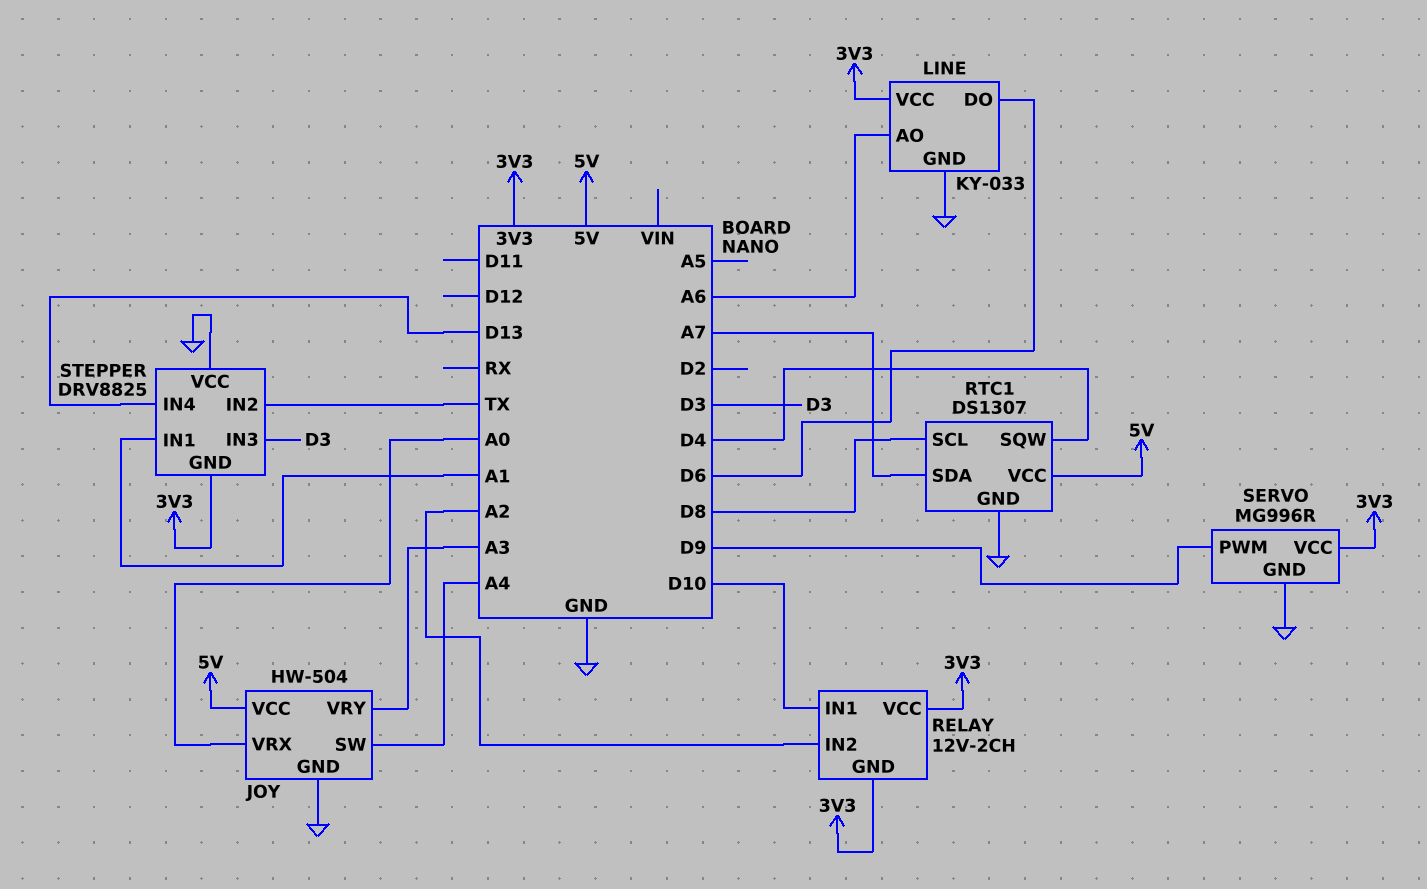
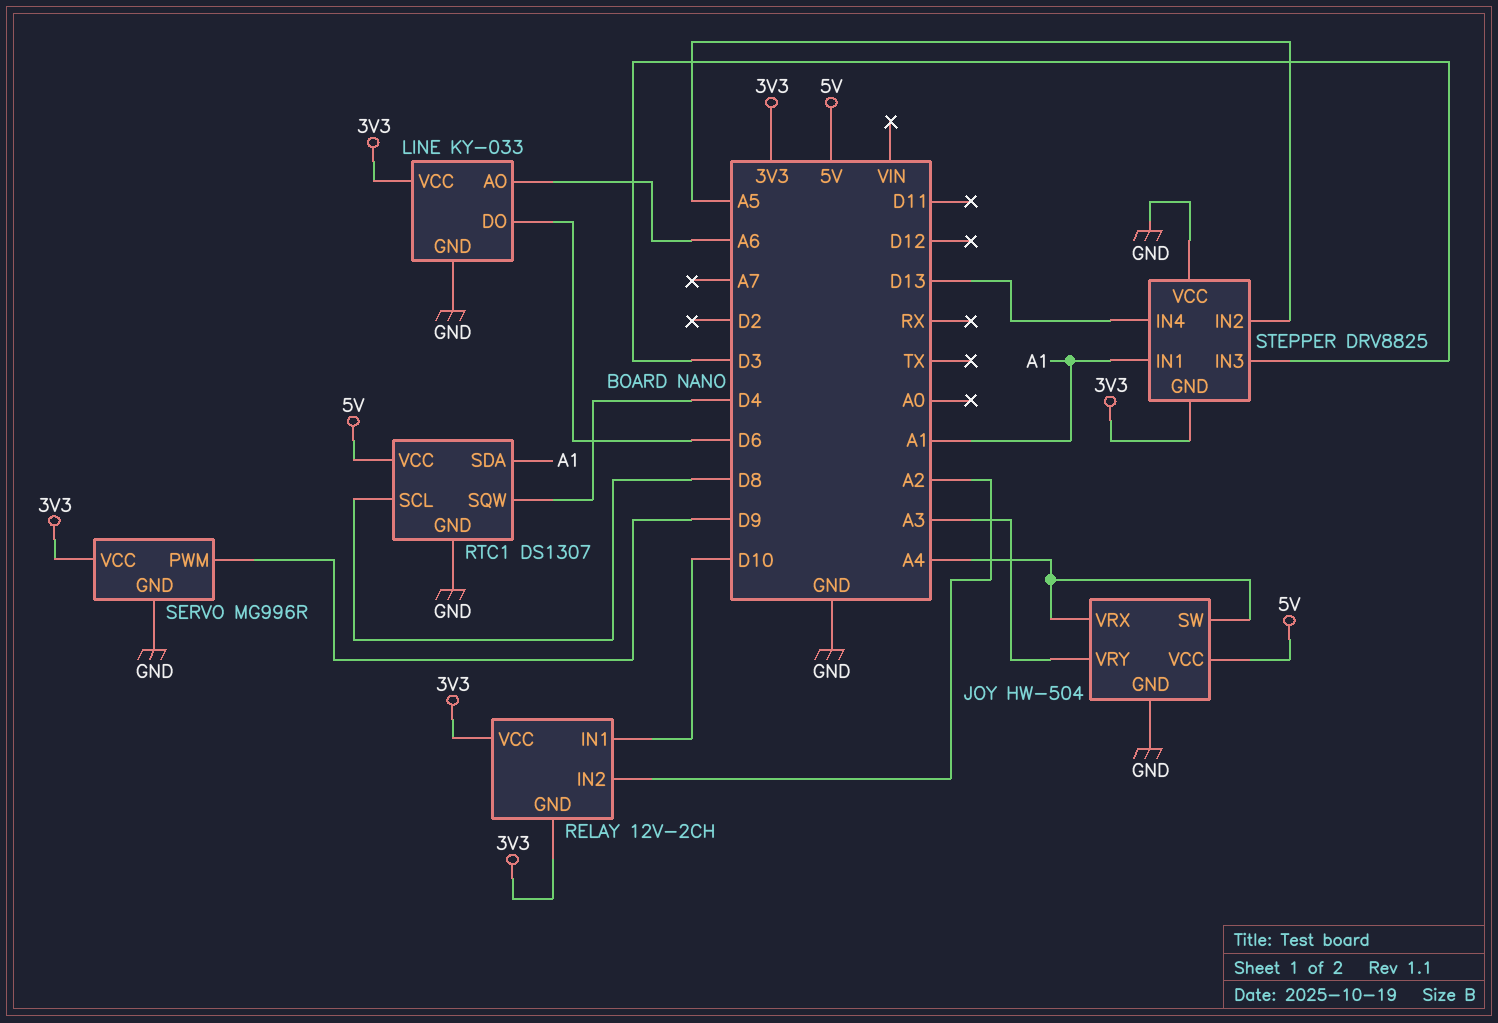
JOY pin VRX: A0 -> A4
RTC1 pin SDA: A7 -> A1
STEPPER pin IN2: TX -> A5

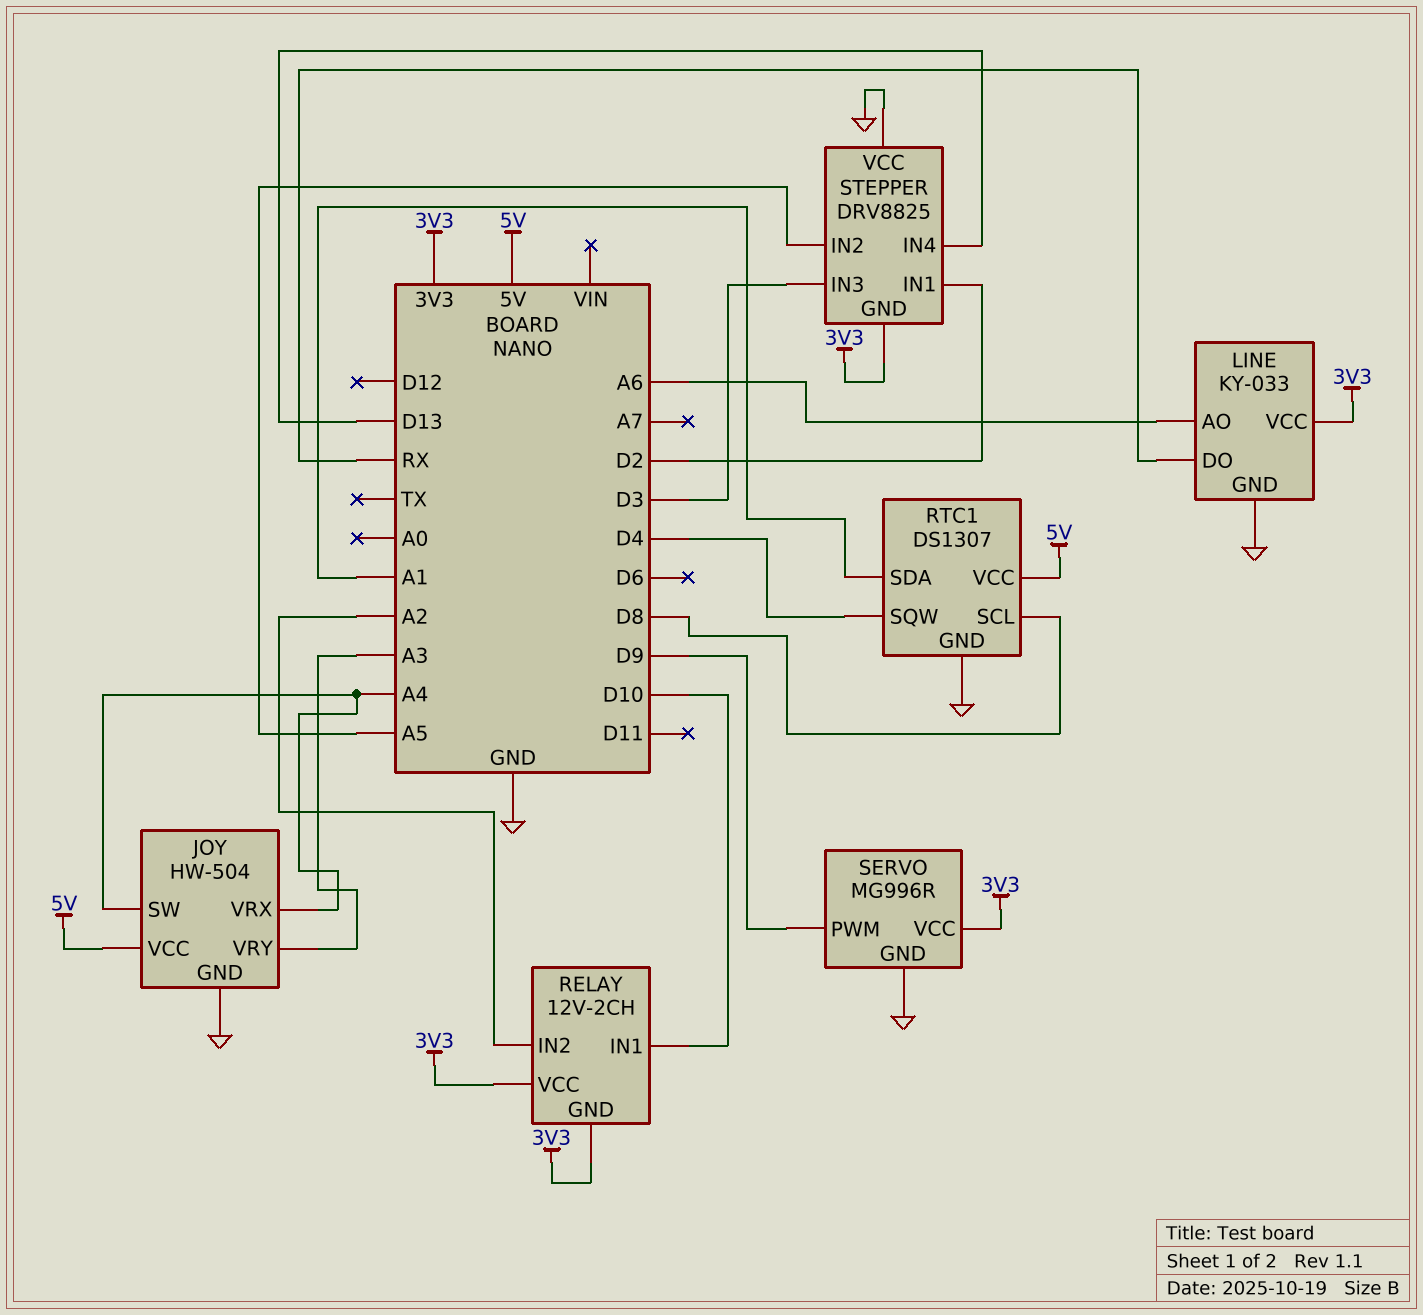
LINE pin DO: D6 -> RX
STEPPER pin IN1: A1 -> D2

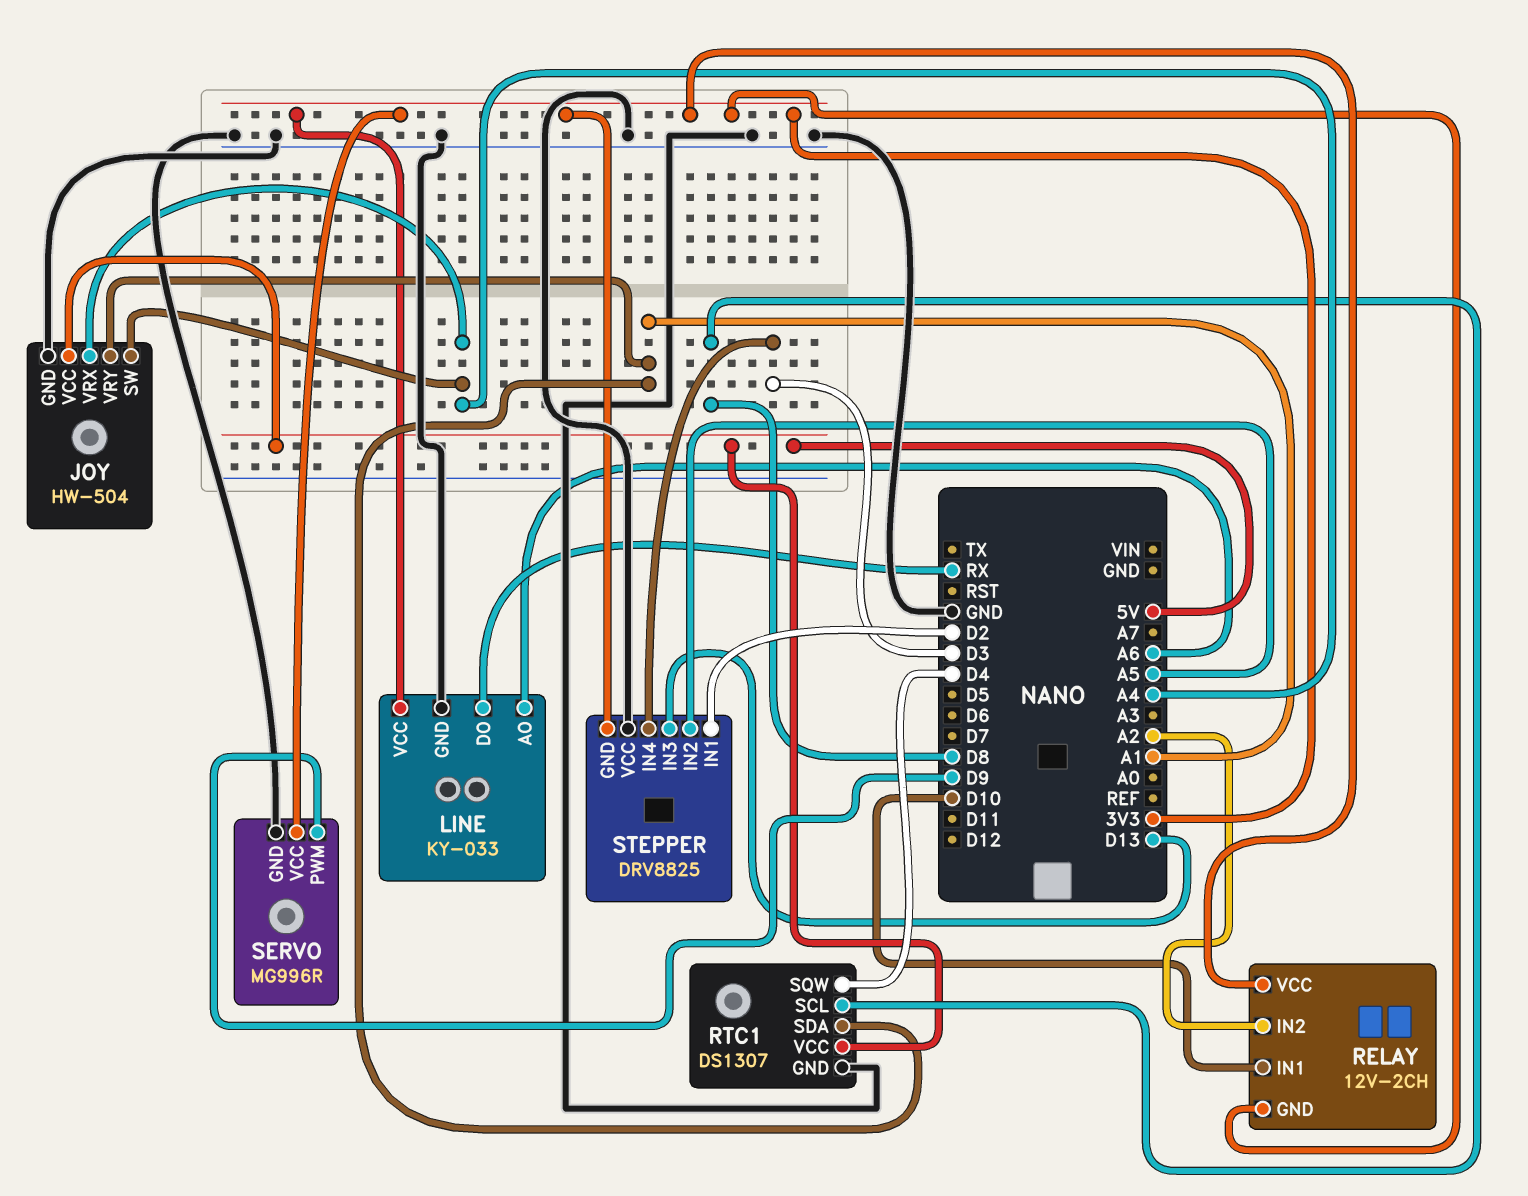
JOY pin VRY: A3 -> A1
STEPPER pin IN3: D3 -> D13
STEPPER pin IN4: D13 -> D3

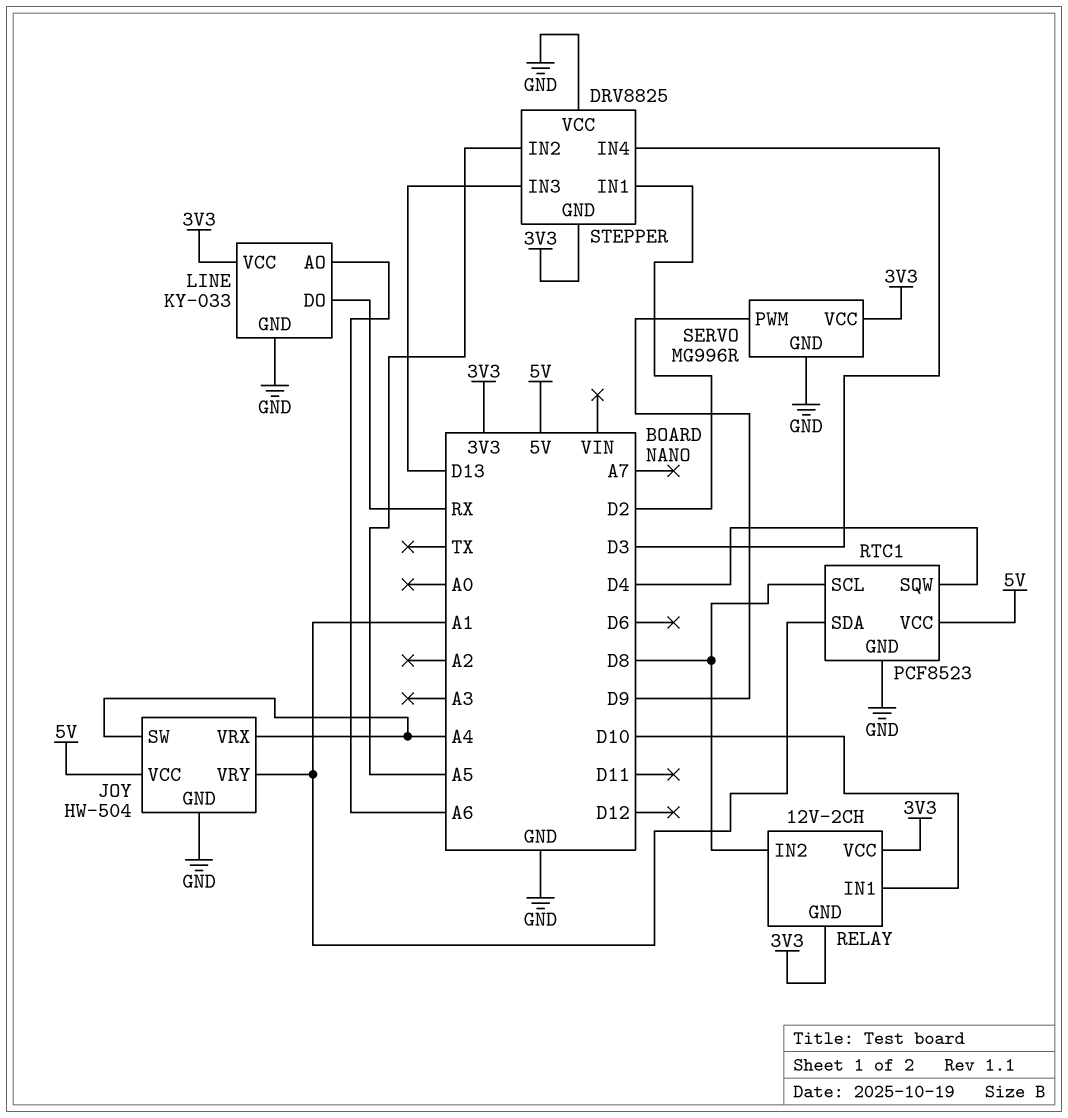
RELAY pin IN2: A2 -> D8
RTC1: DS1307 -> PCF8523

